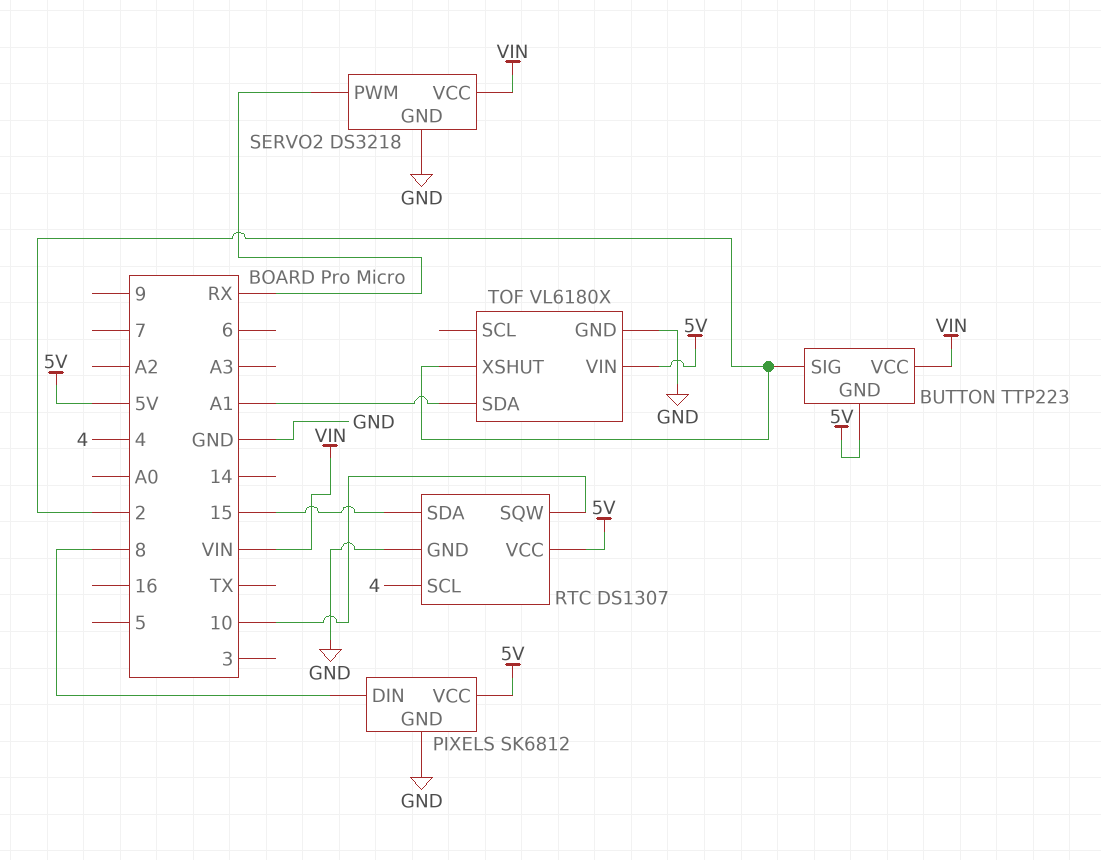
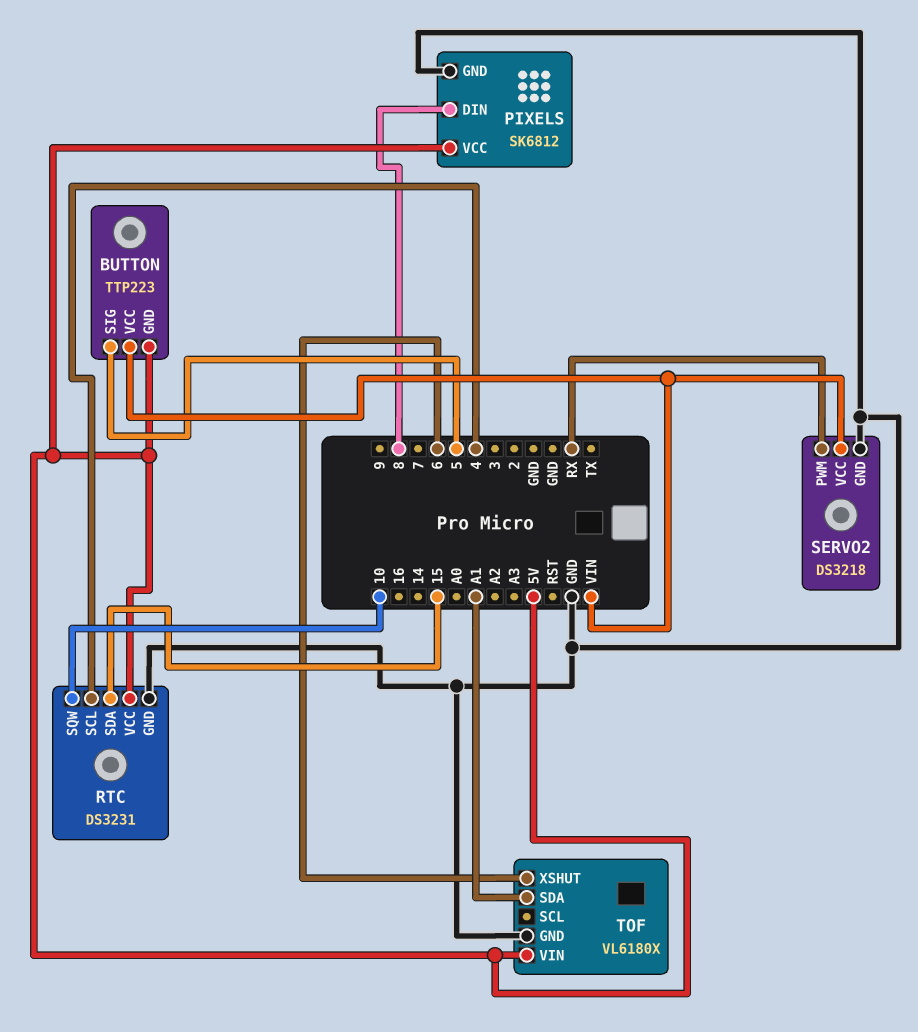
BUTTON pin SIG: 2 -> 5
RTC: DS1307 -> DS3231
TOF pin XSHUT: 2 -> 6

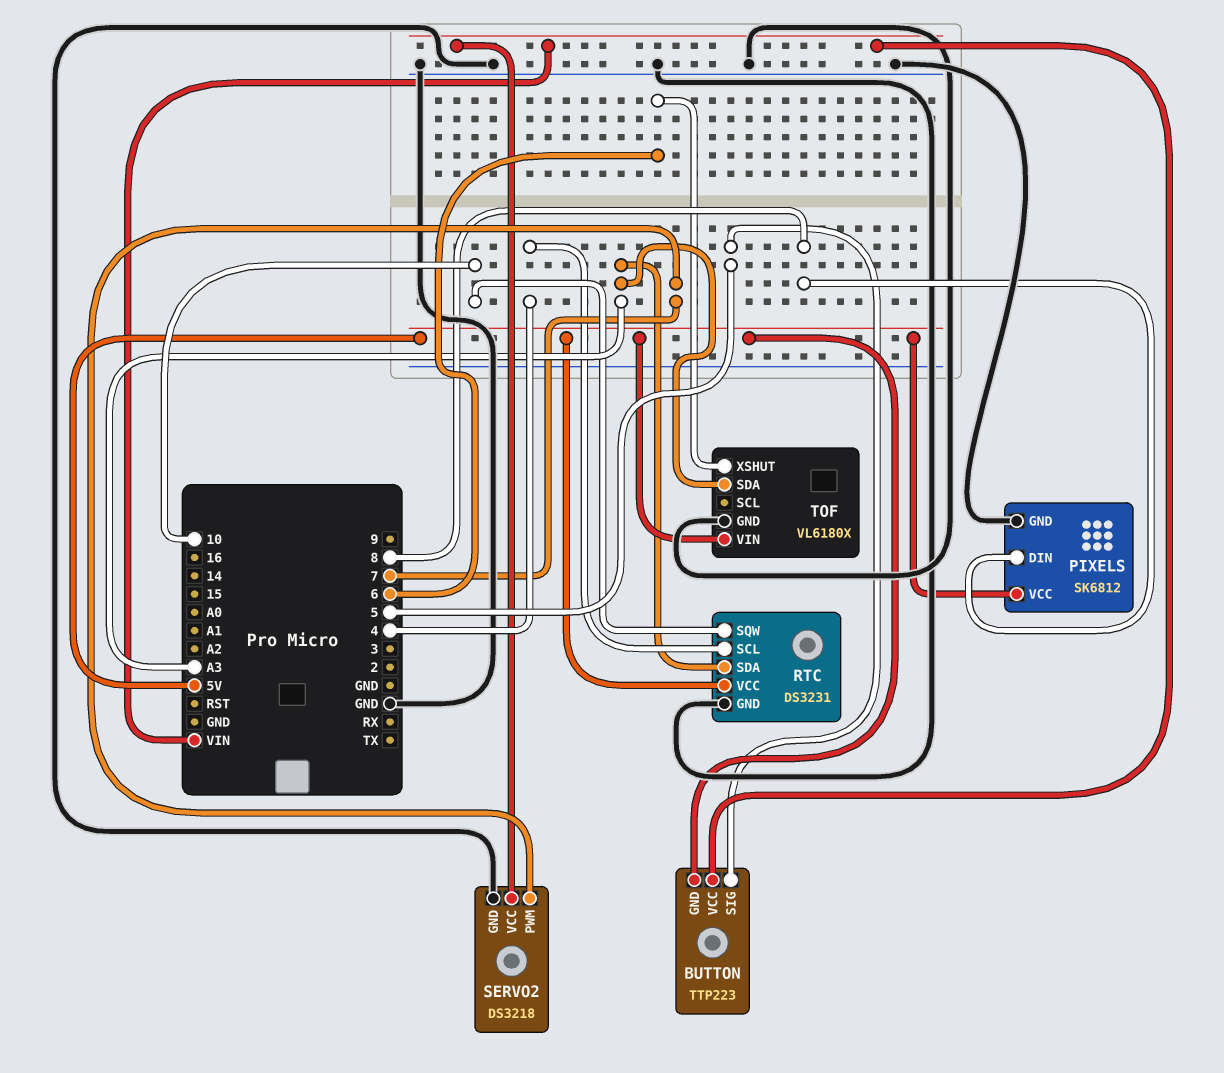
RTC pin SDA: 15 -> A3
SERVO2 pin PWM: RX -> 7
TOF pin SDA: A1 -> A3

